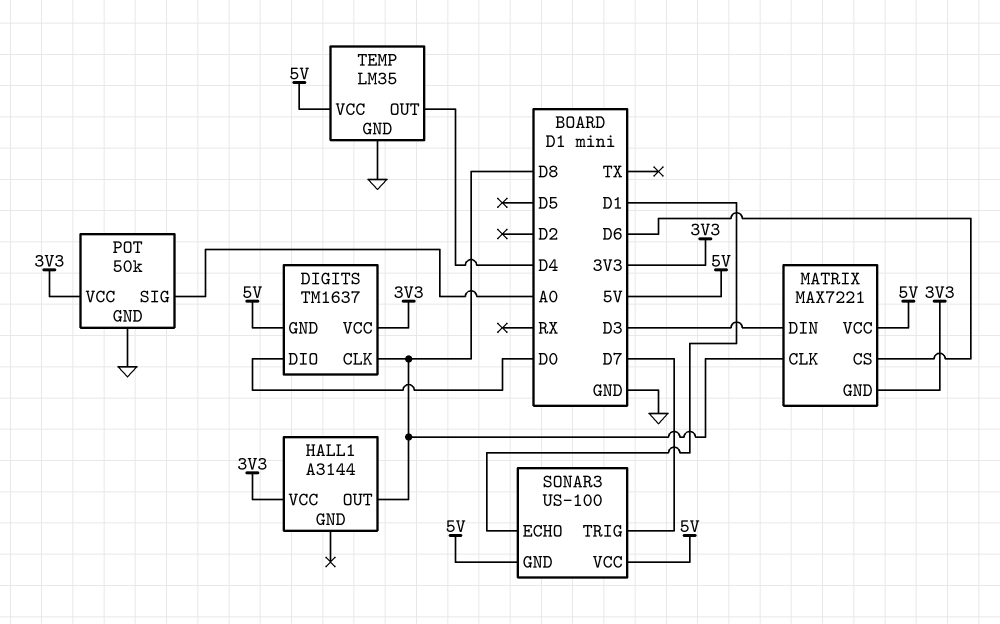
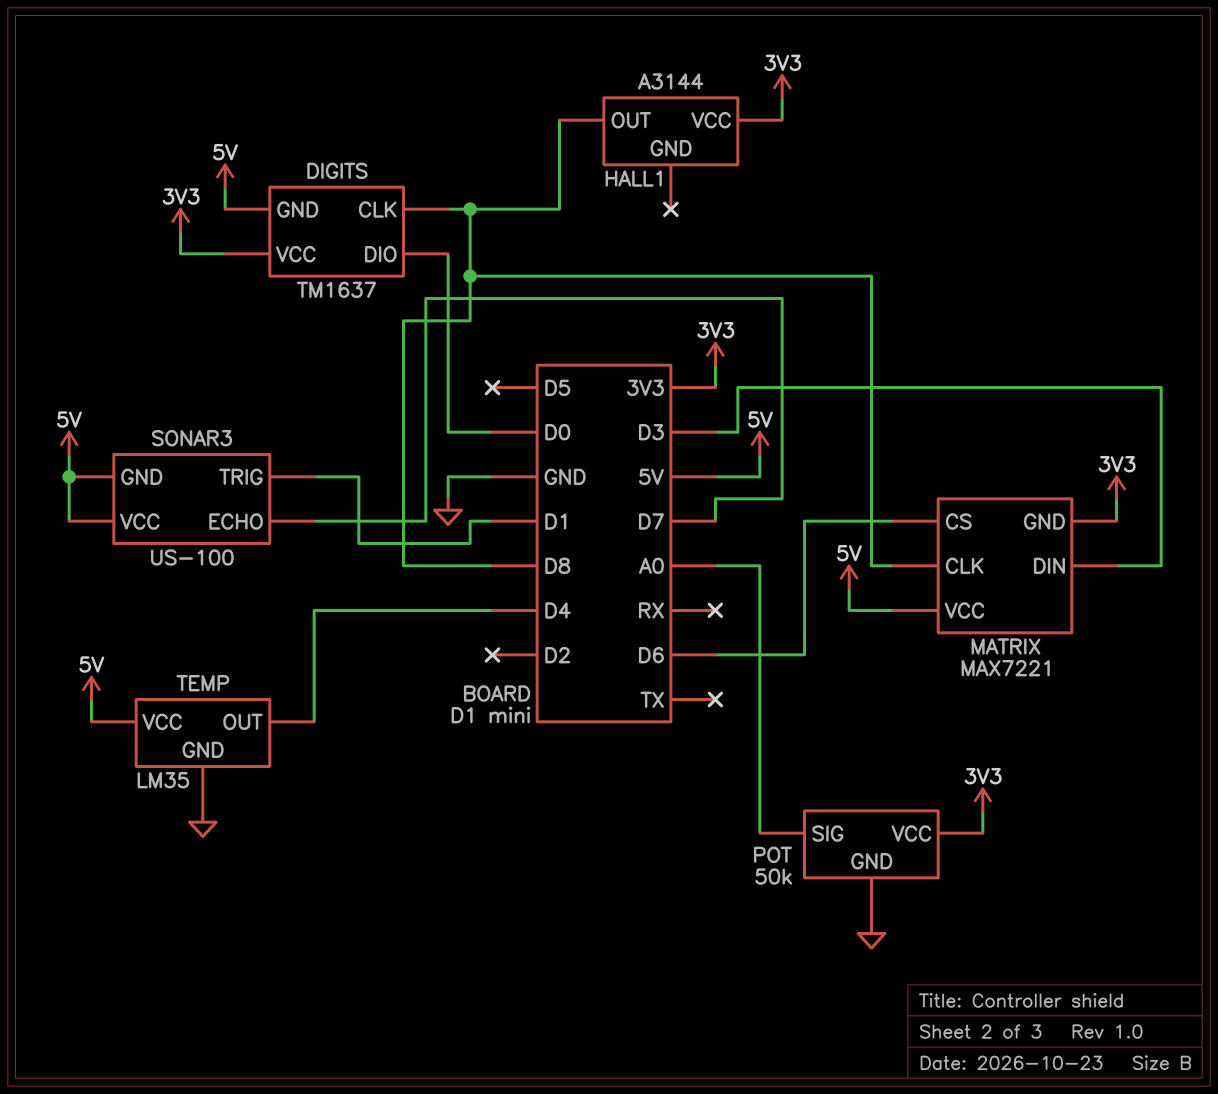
SONAR3 pin ECHO: D1 -> D7
SONAR3 pin TRIG: D7 -> D1

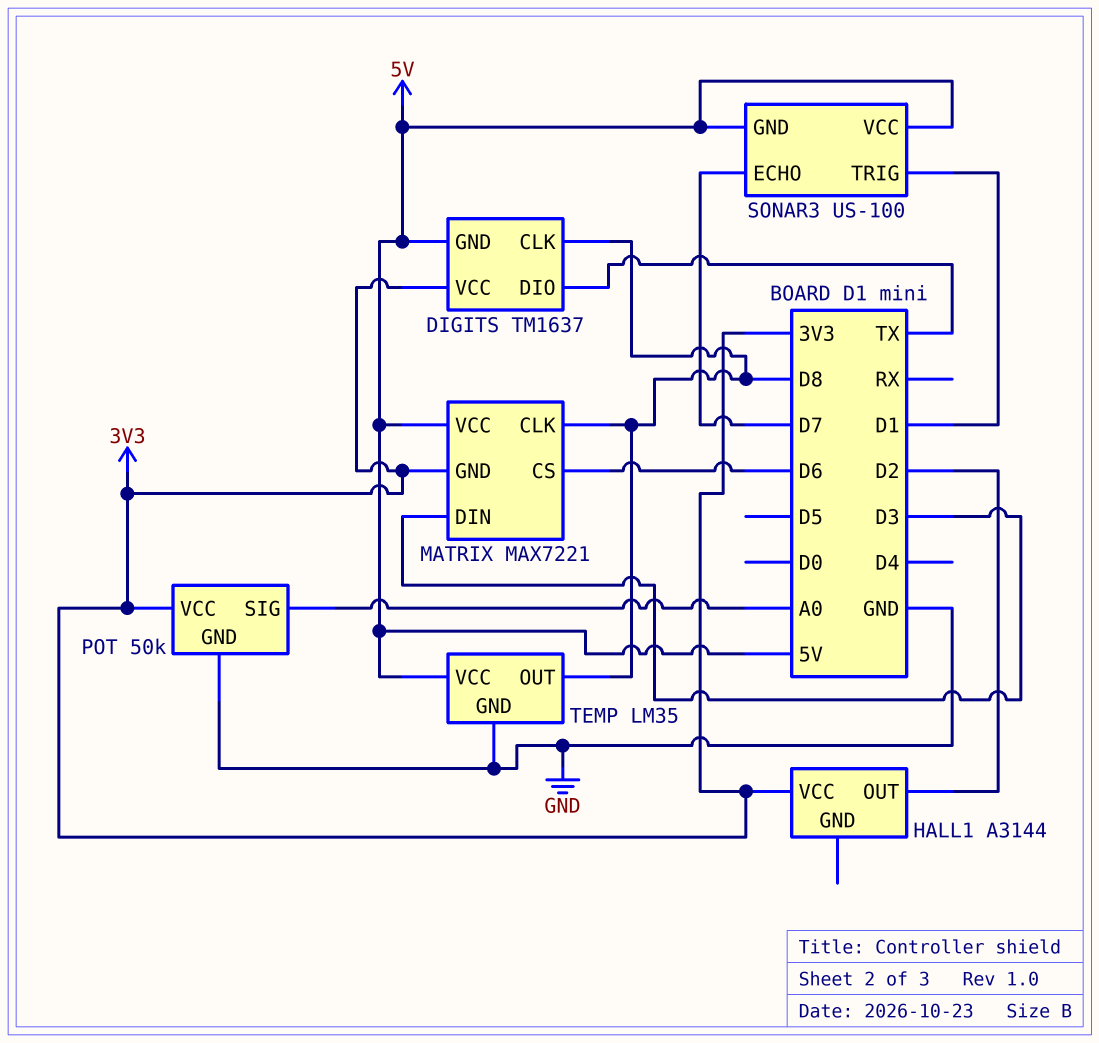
DIGITS pin DIO: D0 -> TX
HALL1 pin OUT: D8 -> D2
TEMP pin OUT: D4 -> D8

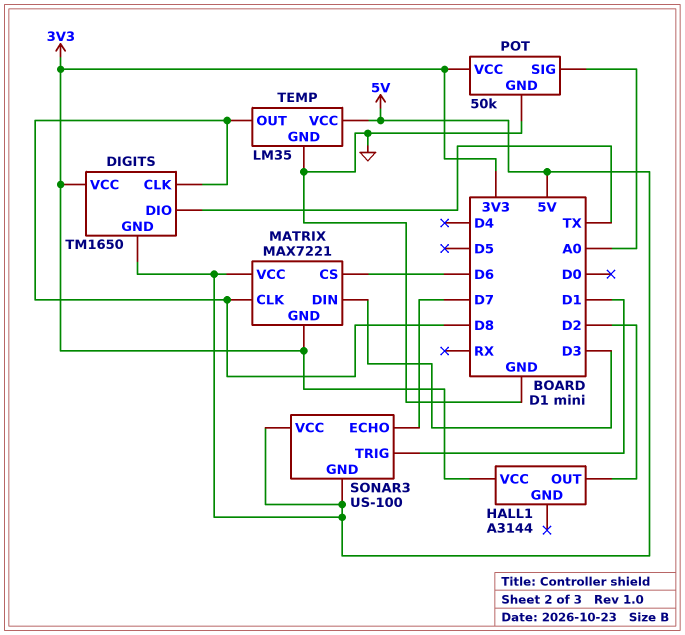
DIGITS: TM1637 -> TM1650

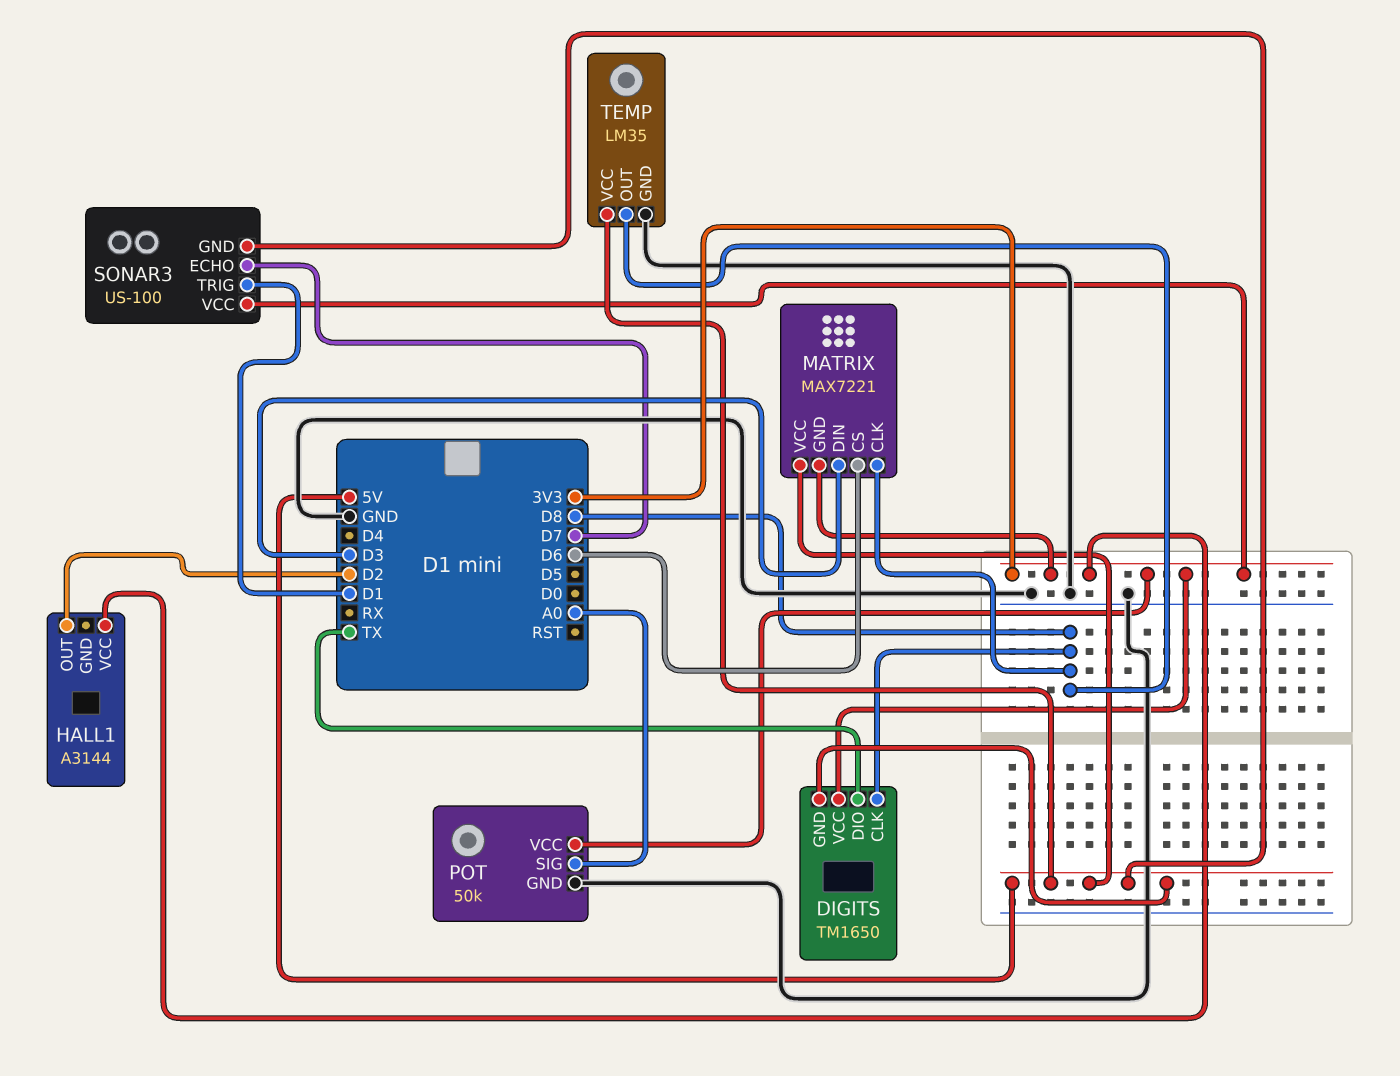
SONAR3 pin VCC: 5V -> 3V3

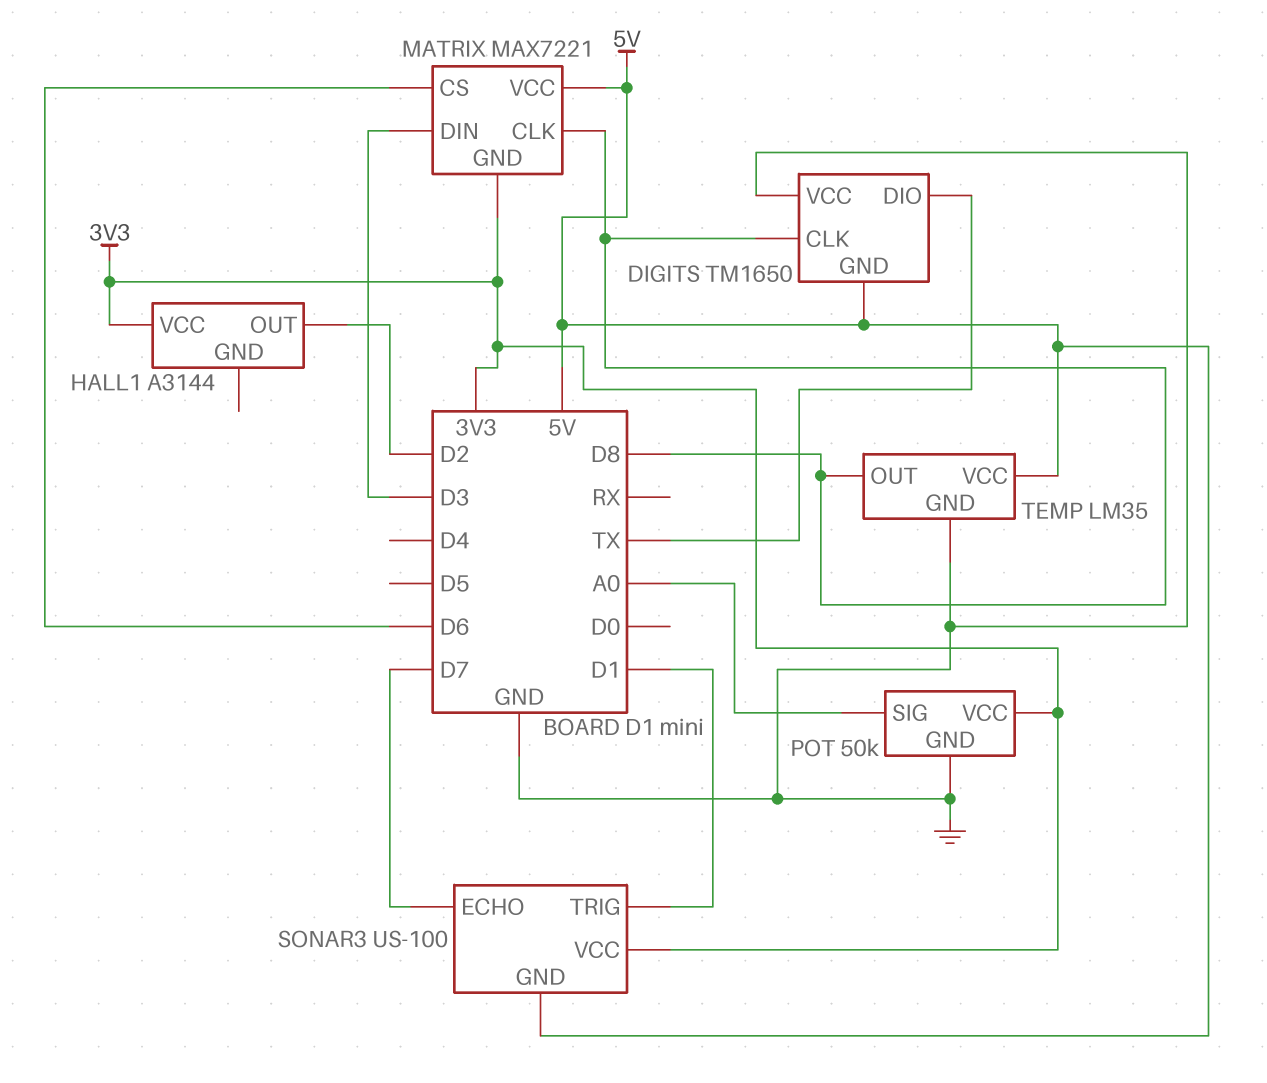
DIGITS pin VCC: 3V3 -> GND

